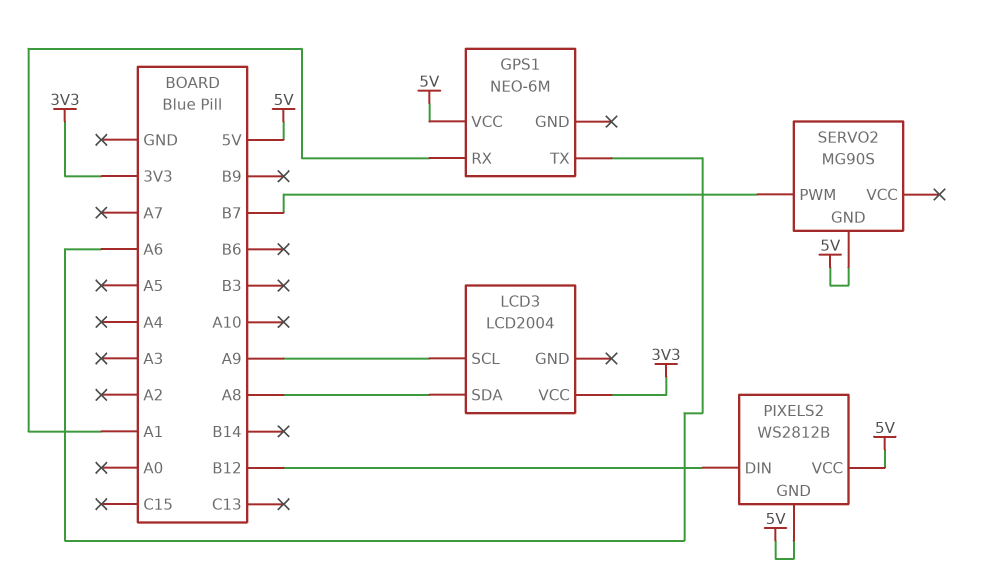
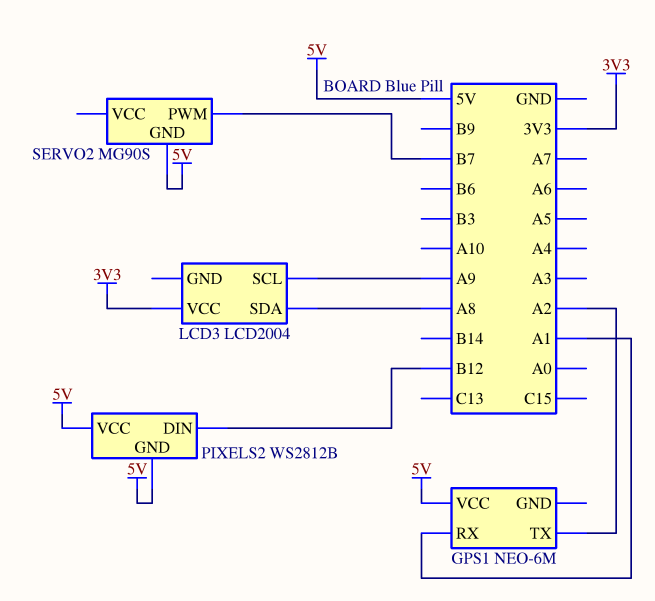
GPS1 pin TX: A6 -> A2

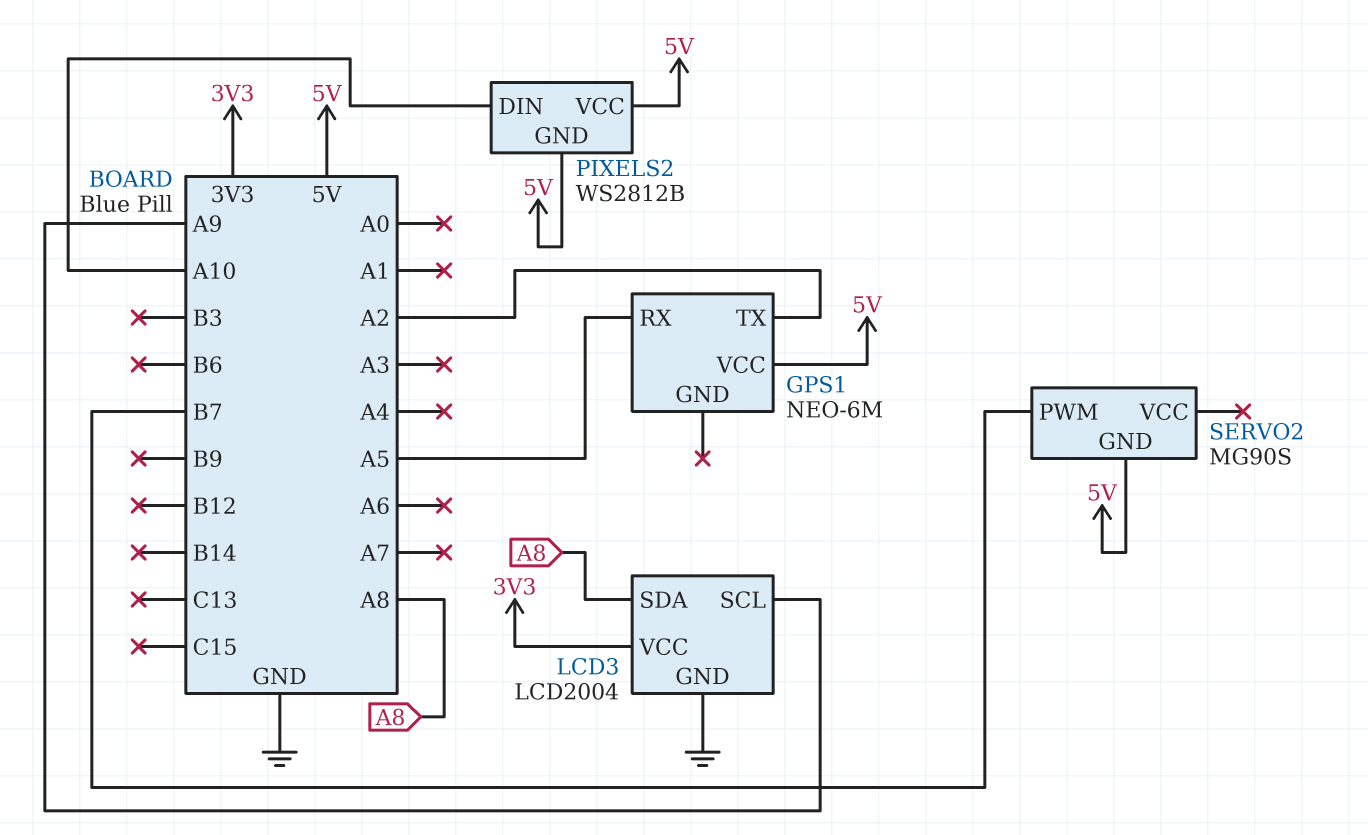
GPS1 pin RX: A1 -> A5
LCD3 pin GND: none -> GND
PIXELS2 pin DIN: B12 -> A10

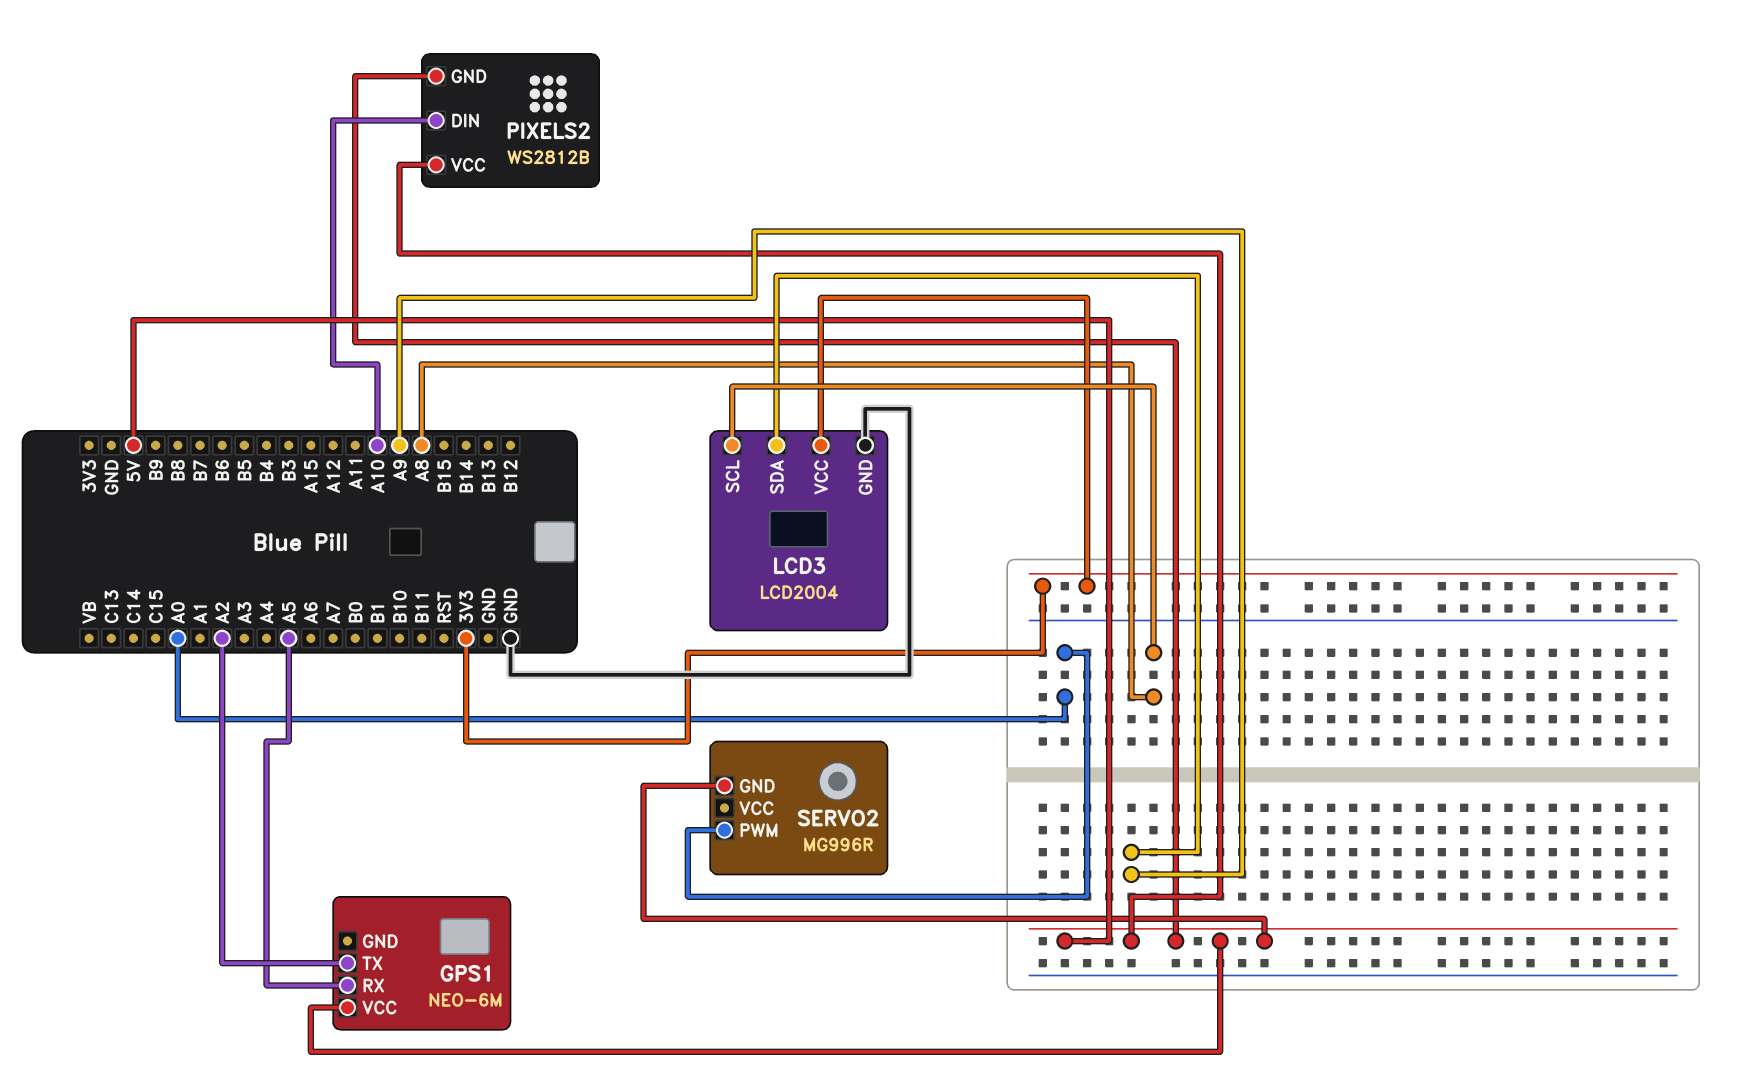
LCD3 pin SCL: A9 -> A8
LCD3 pin SDA: A8 -> A9
SERVO2: MG90S -> MG996R
SERVO2 pin PWM: B7 -> A0

